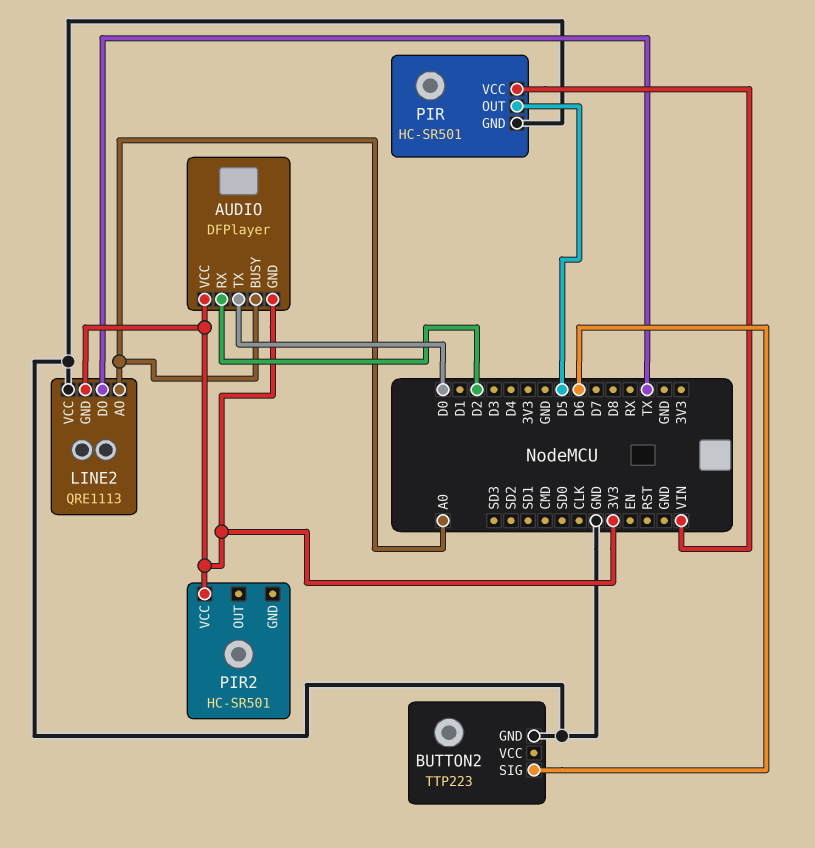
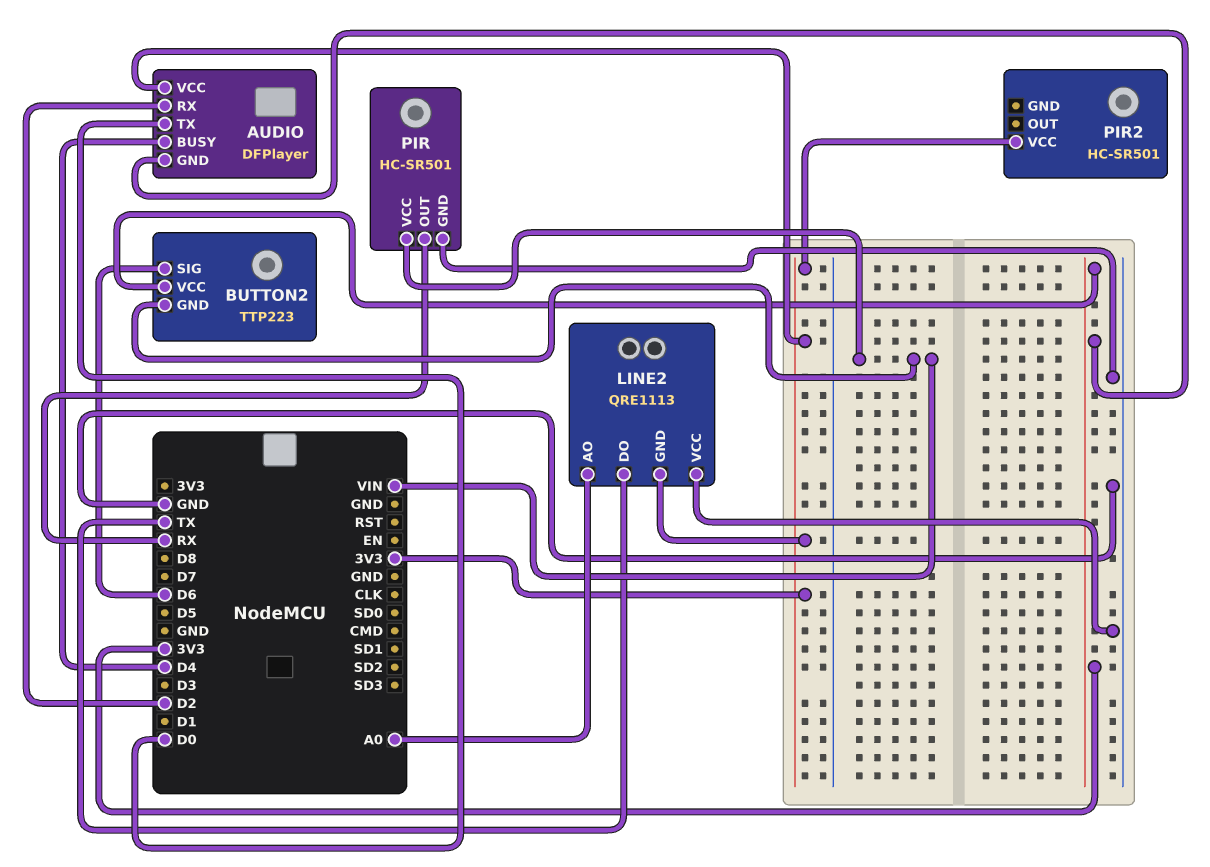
AUDIO pin BUSY: A0 -> D4
BUTTON2 pin GND: GND -> VIN
BUTTON2 pin VCC: none -> 3V3
PIR pin OUT: D5 -> RX

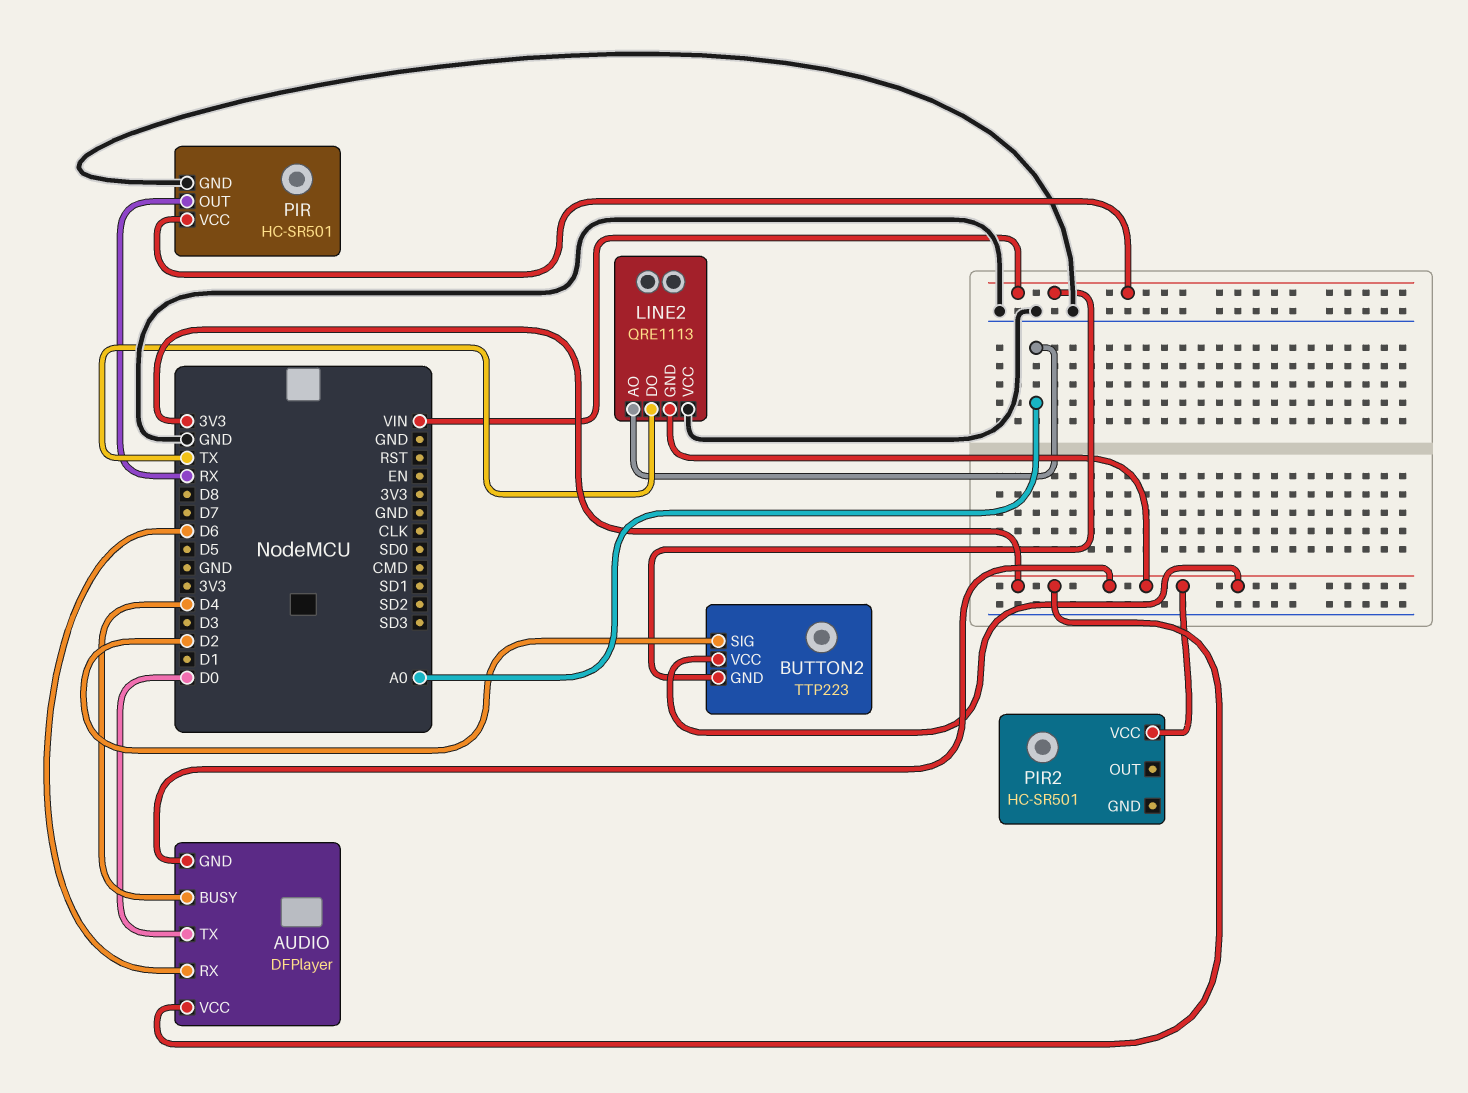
AUDIO pin RX: D2 -> D6
BUTTON2 pin SIG: D6 -> D2

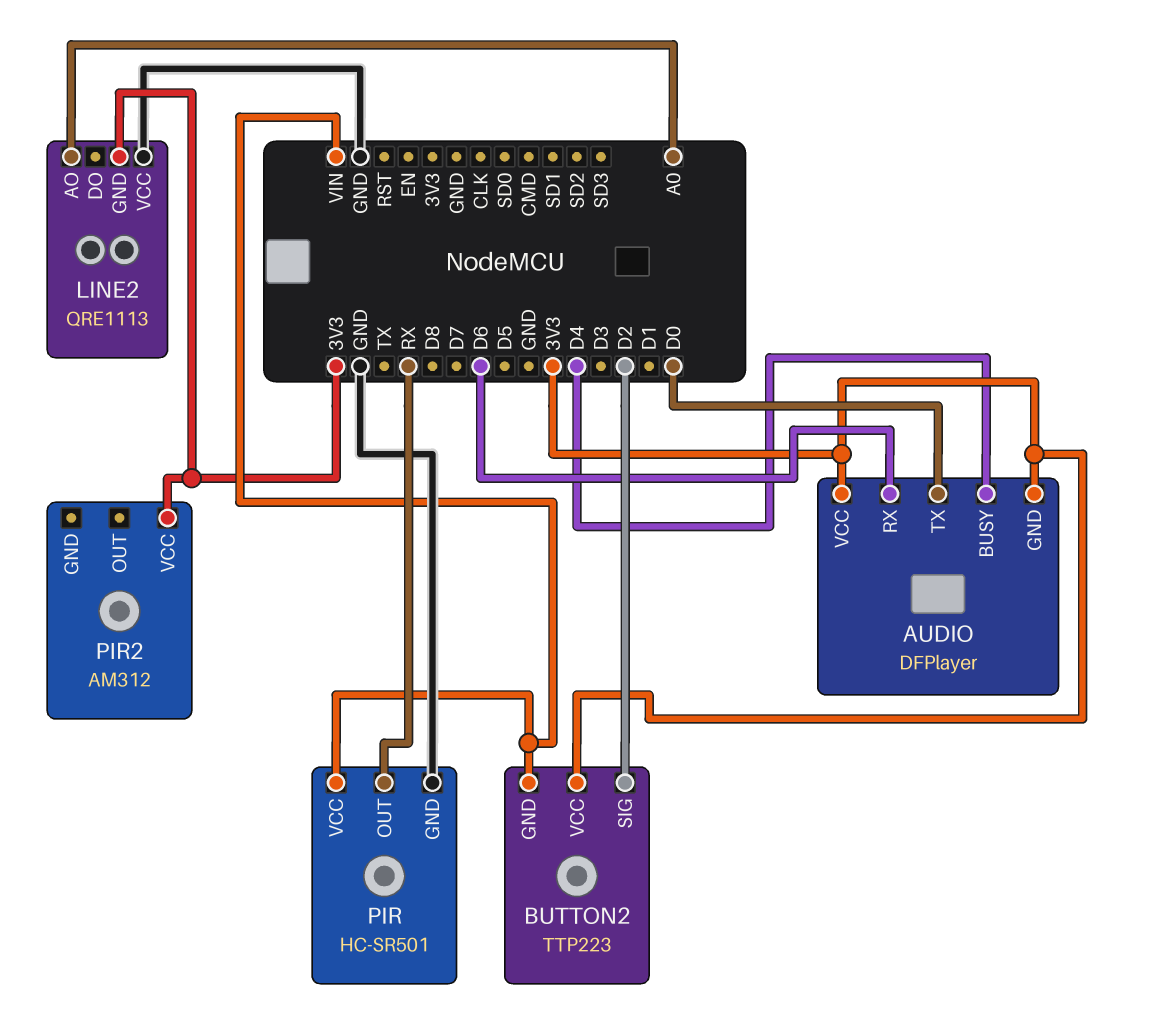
LINE2 pin DO: TX -> none
PIR2: HC-SR501 -> AM312

